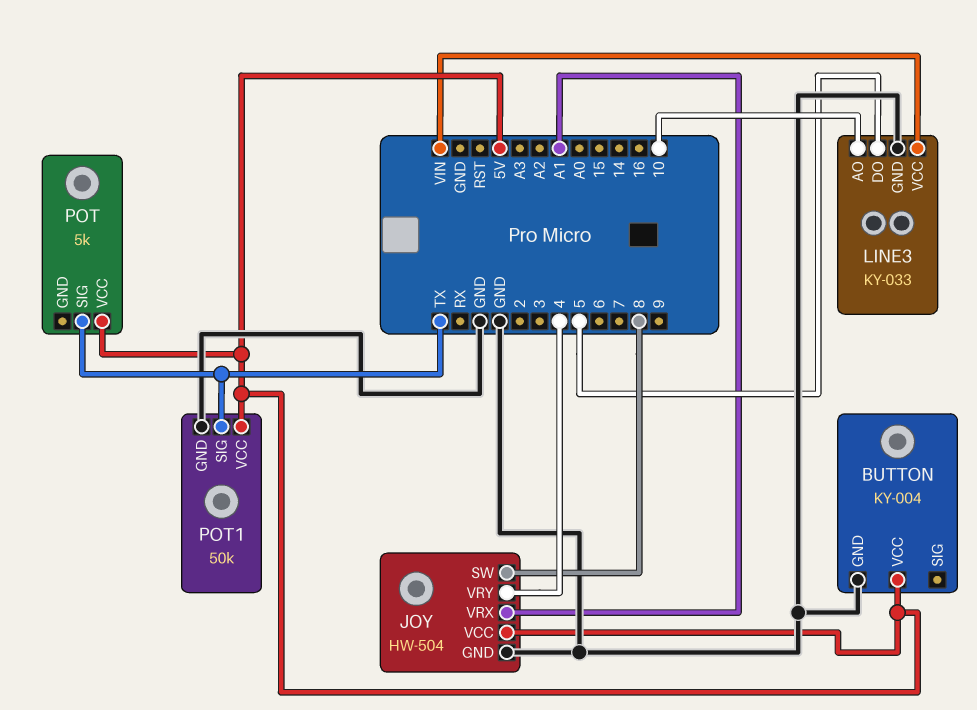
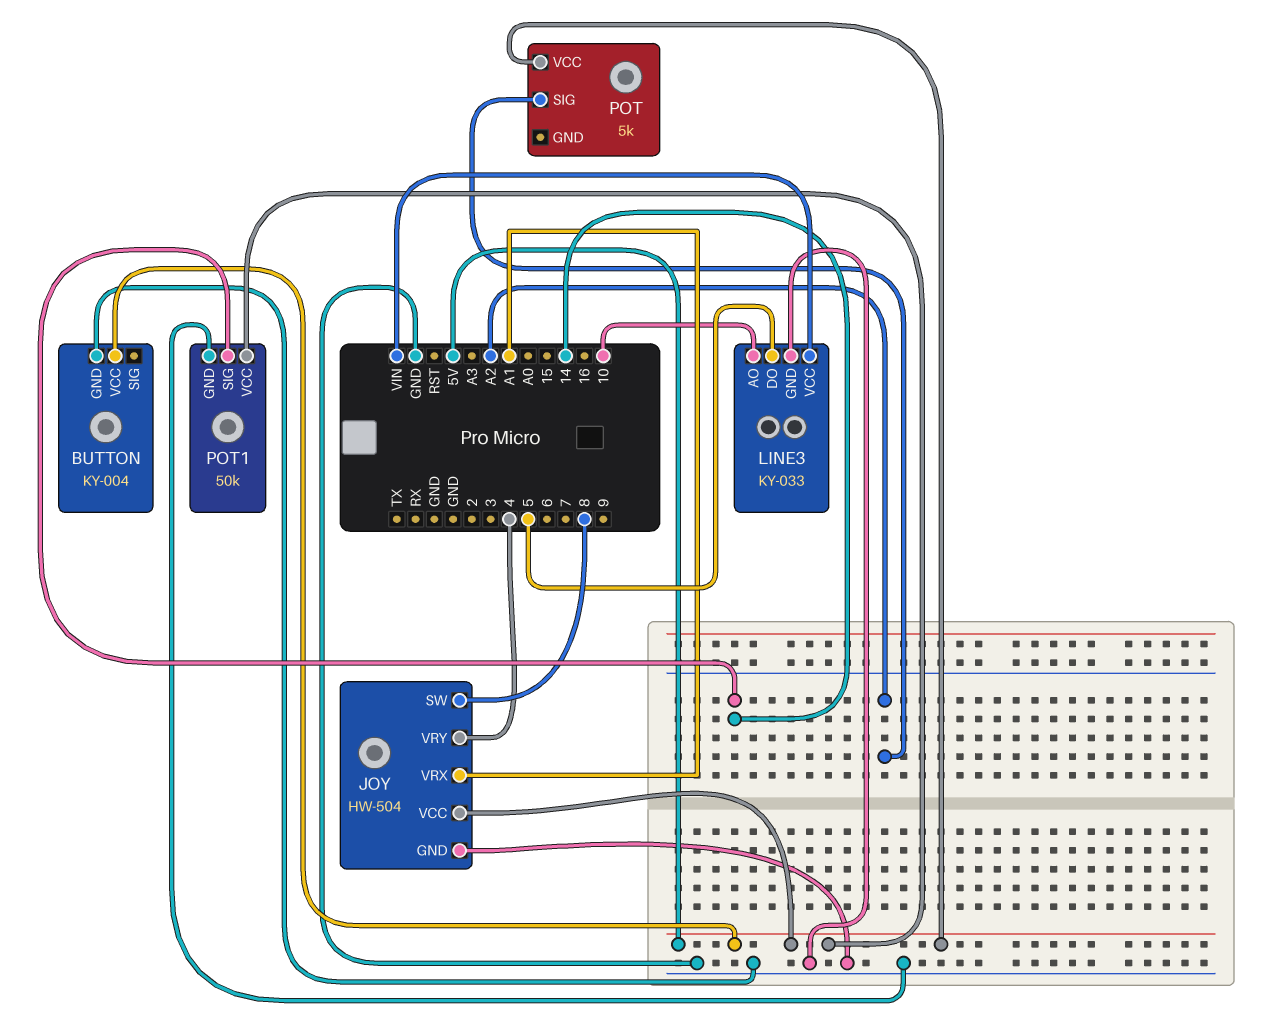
POT pin SIG: TX -> A2
POT1 pin SIG: TX -> 14

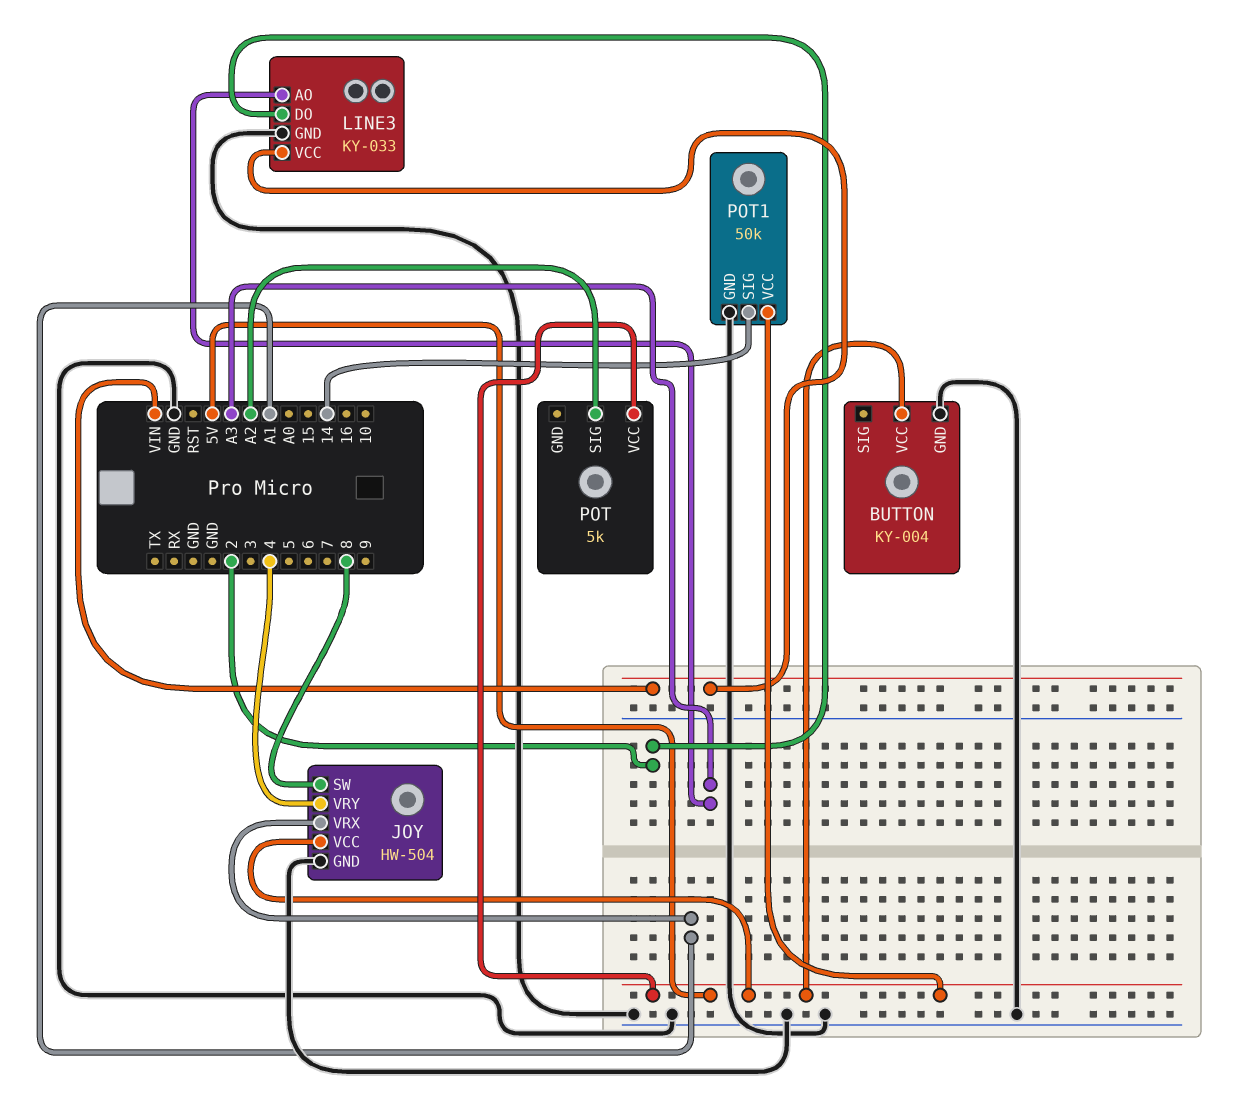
LINE3 pin AO: 10 -> A3
LINE3 pin DO: 5 -> 2

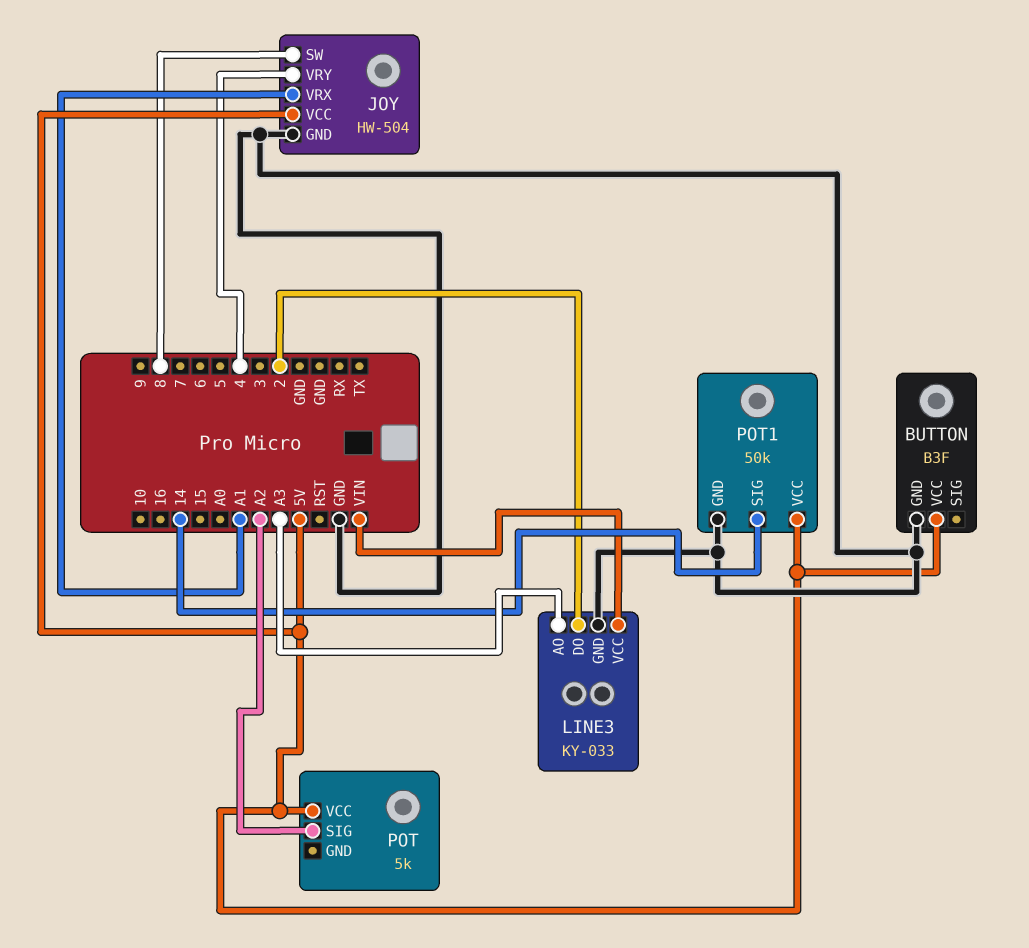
BUTTON: KY-004 -> B3F

